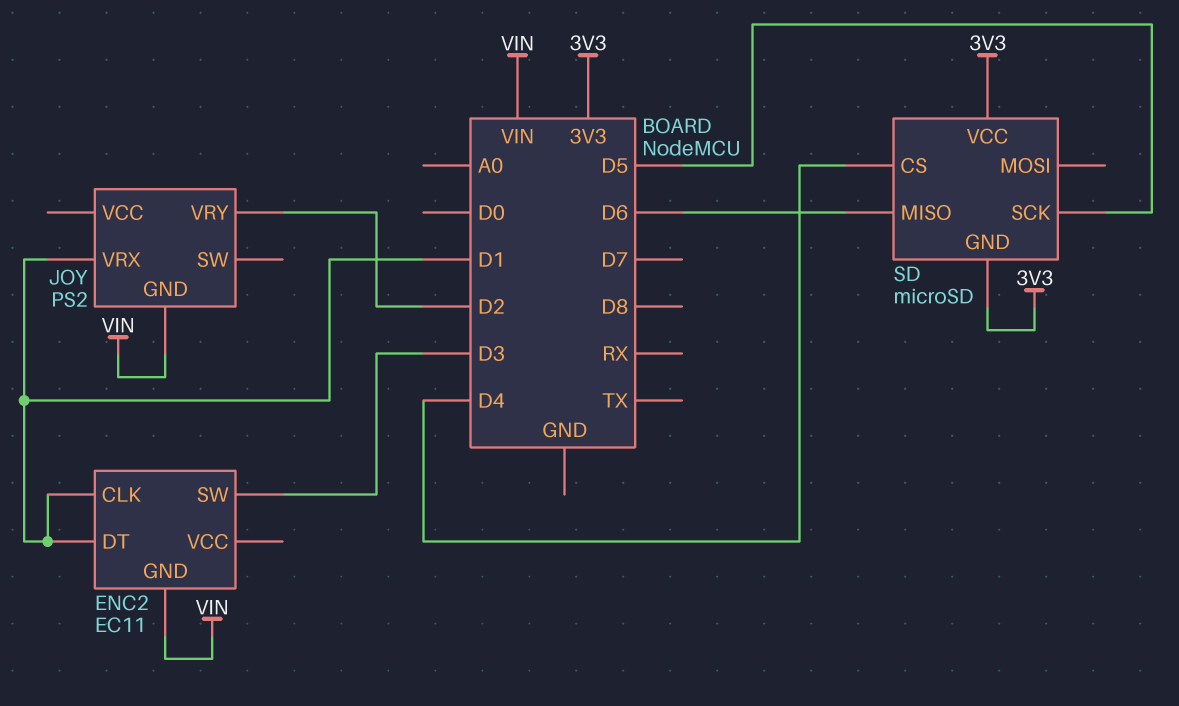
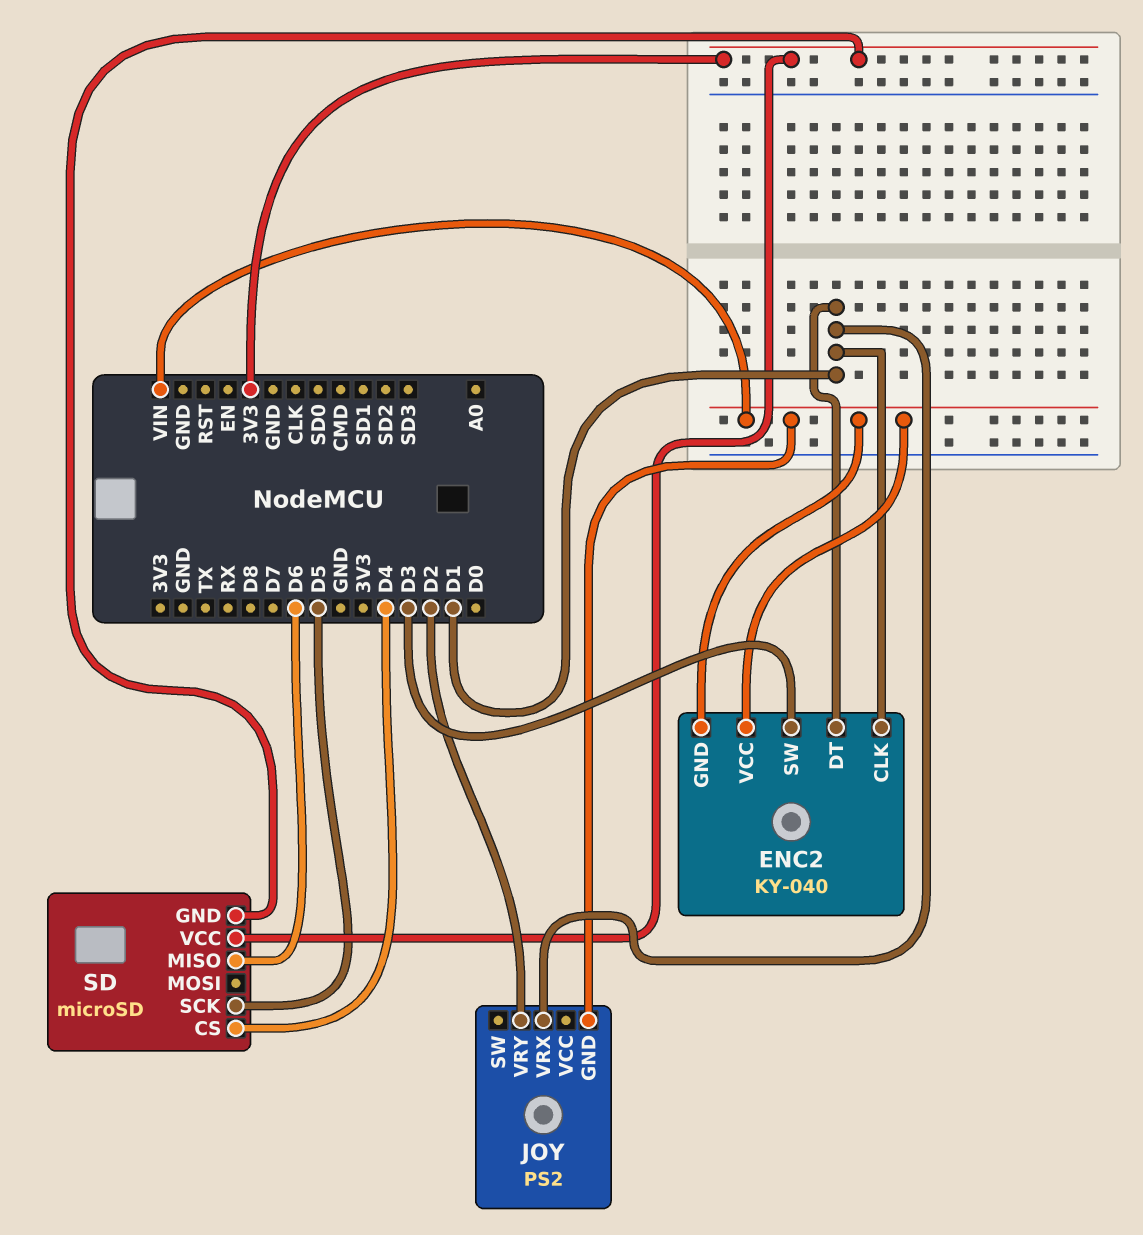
ENC2: EC11 -> KY-040
ENC2 pin VCC: none -> VIN

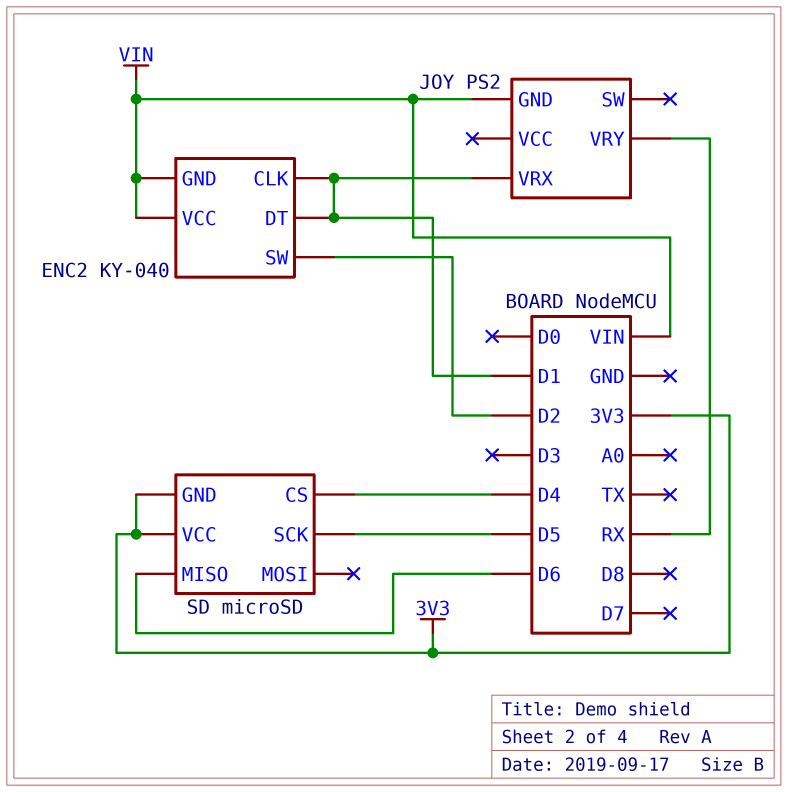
ENC2 pin SW: D3 -> D2
JOY pin VRY: D2 -> RX

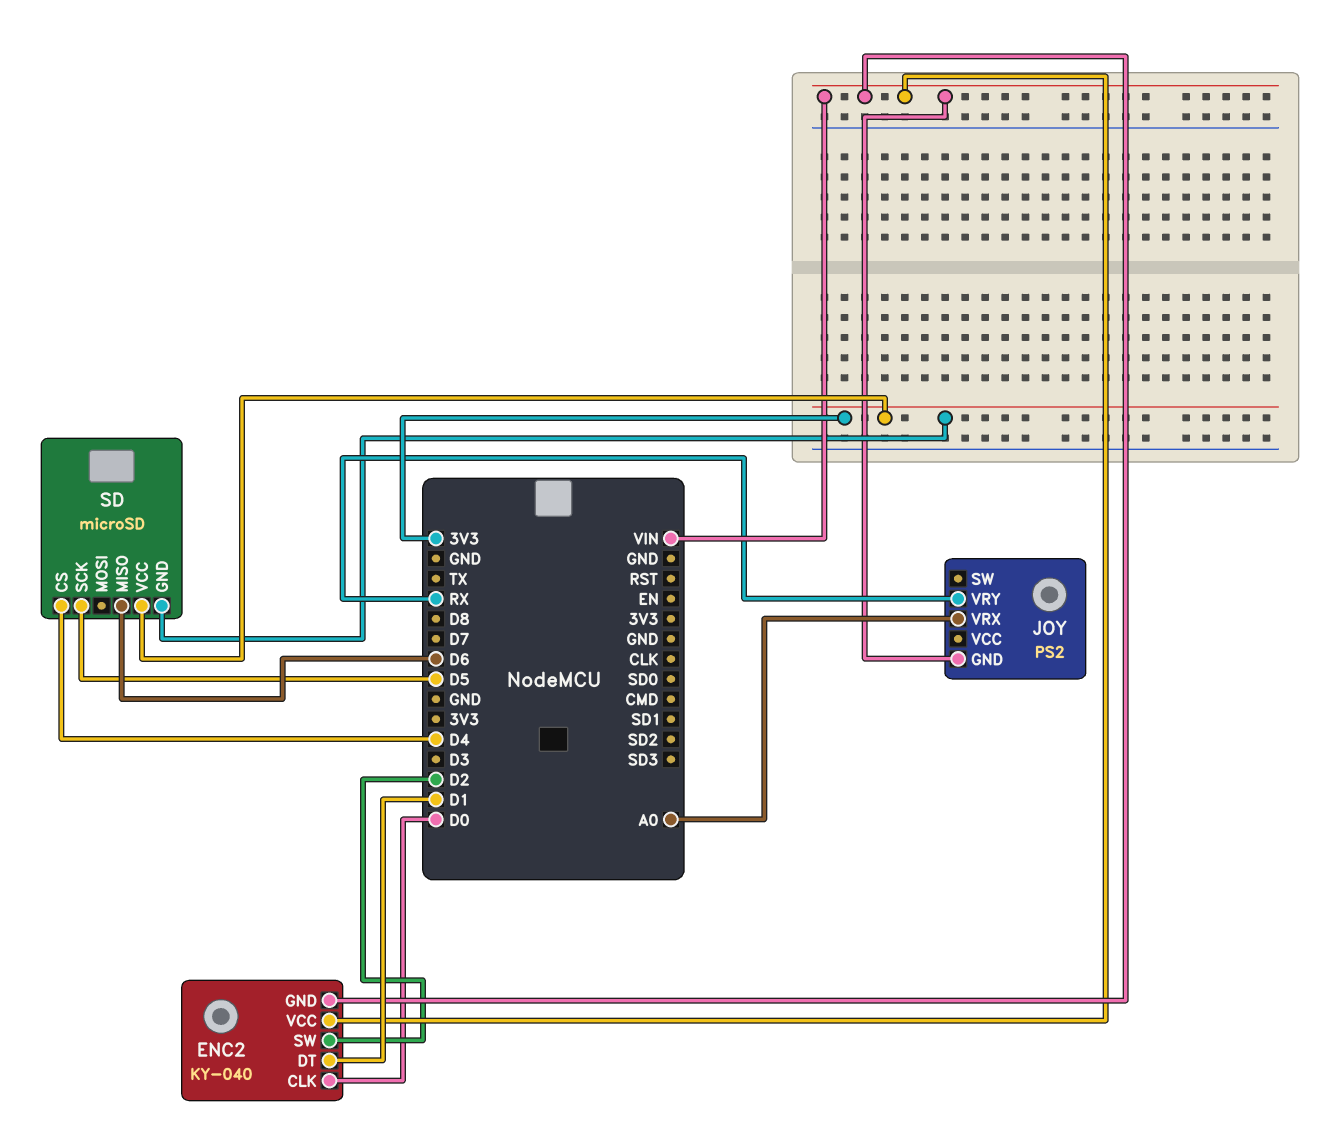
ENC2 pin CLK: D1 -> D0
JOY pin VRX: D1 -> A0

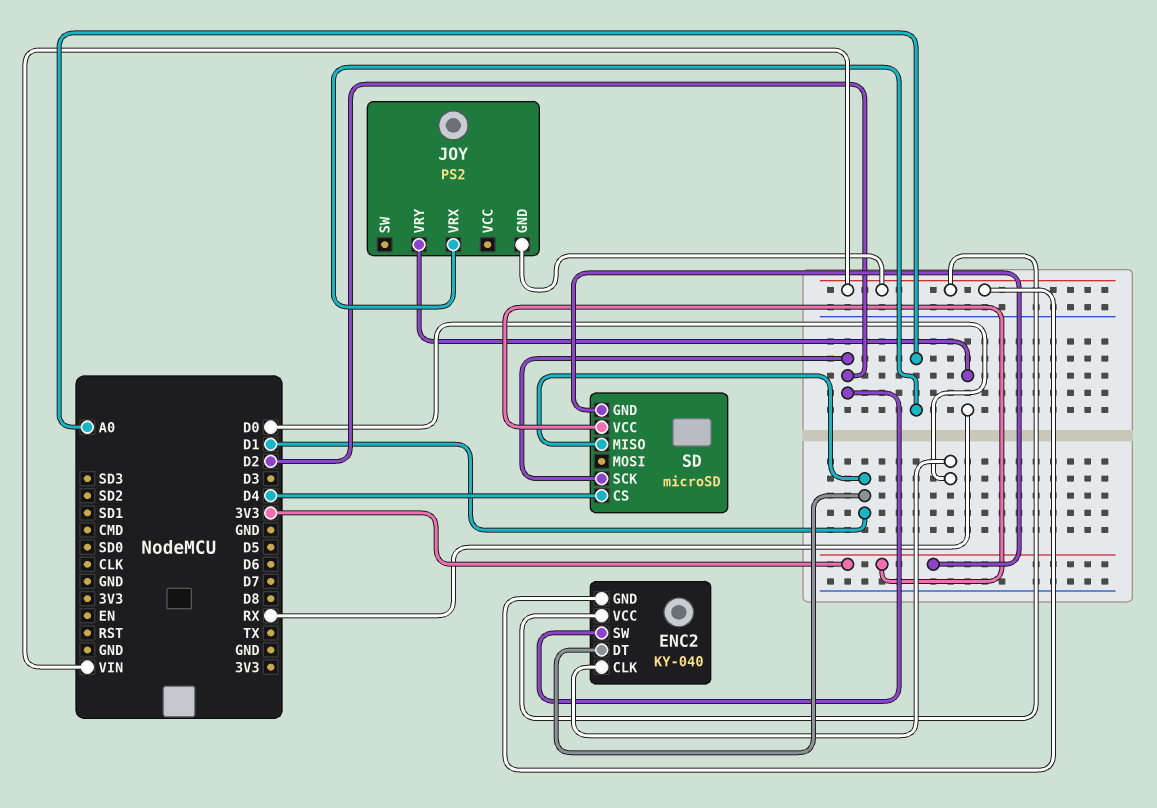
SD pin MISO: D6 -> D1
SD pin SCK: D5 -> D2

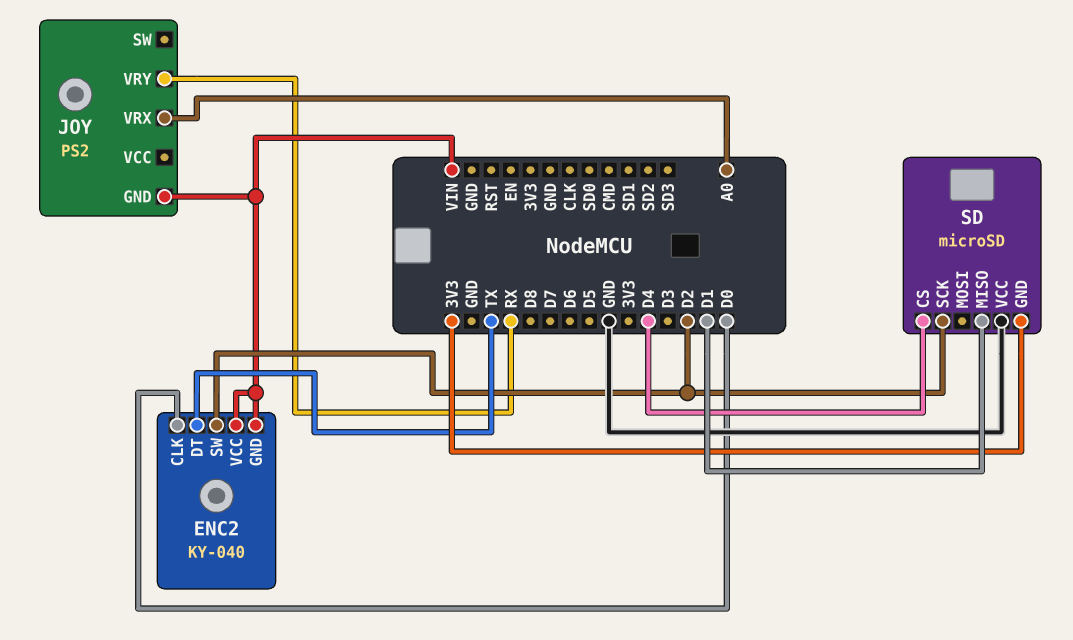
ENC2 pin DT: D1 -> TX
SD pin VCC: 3V3 -> GND

